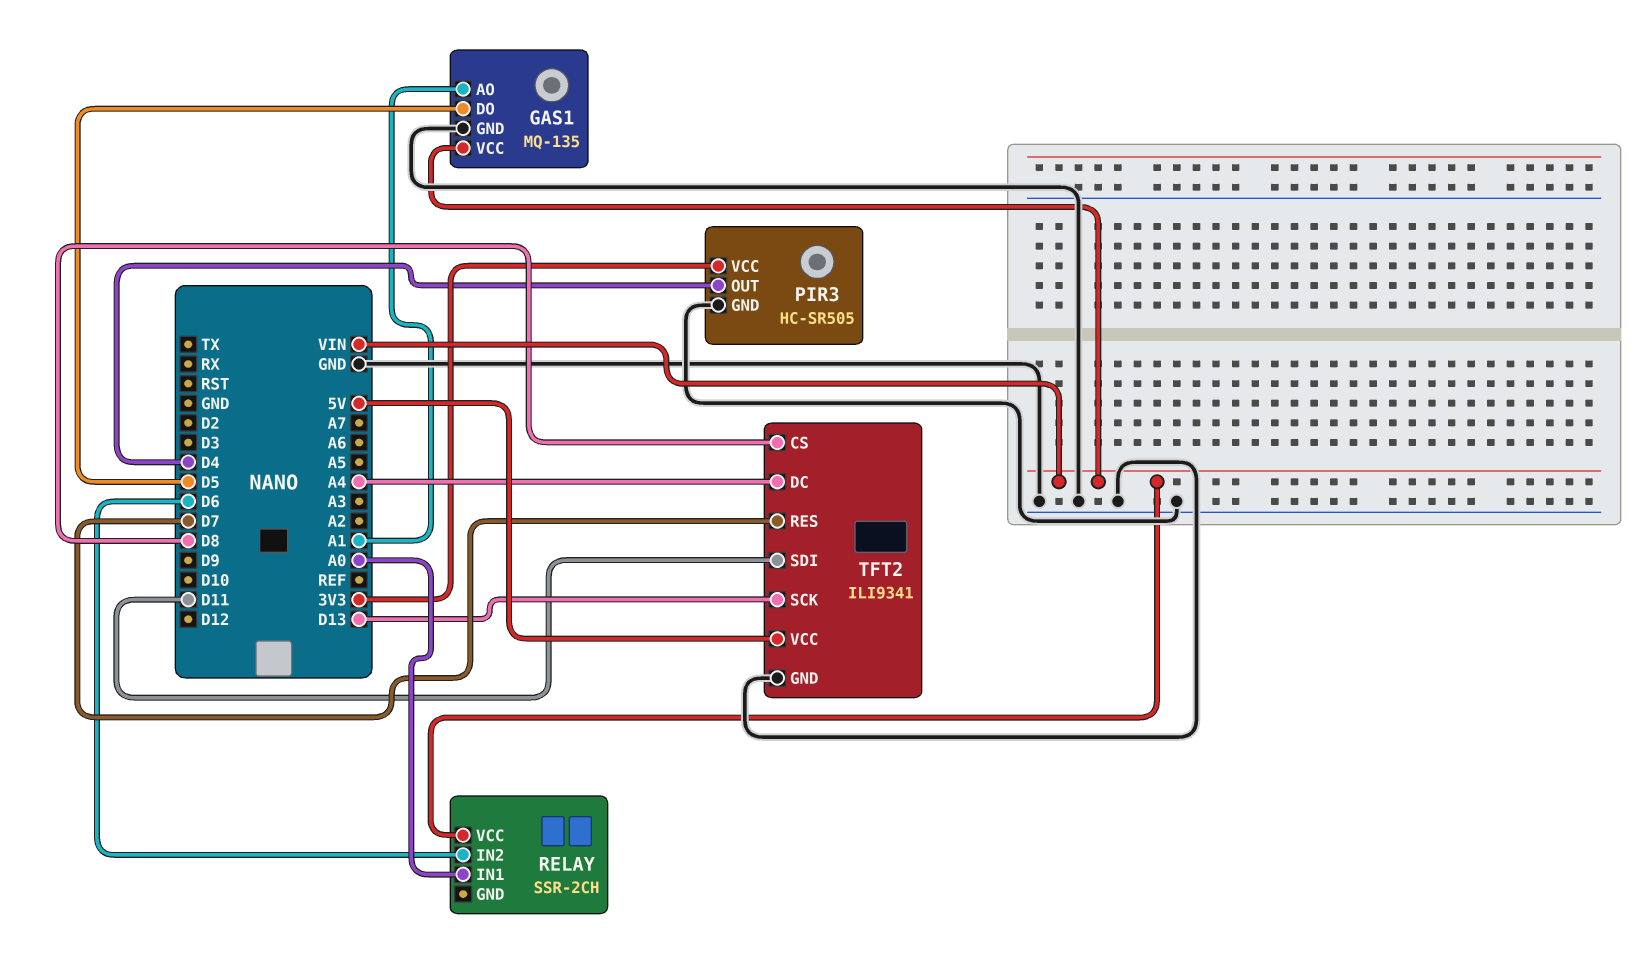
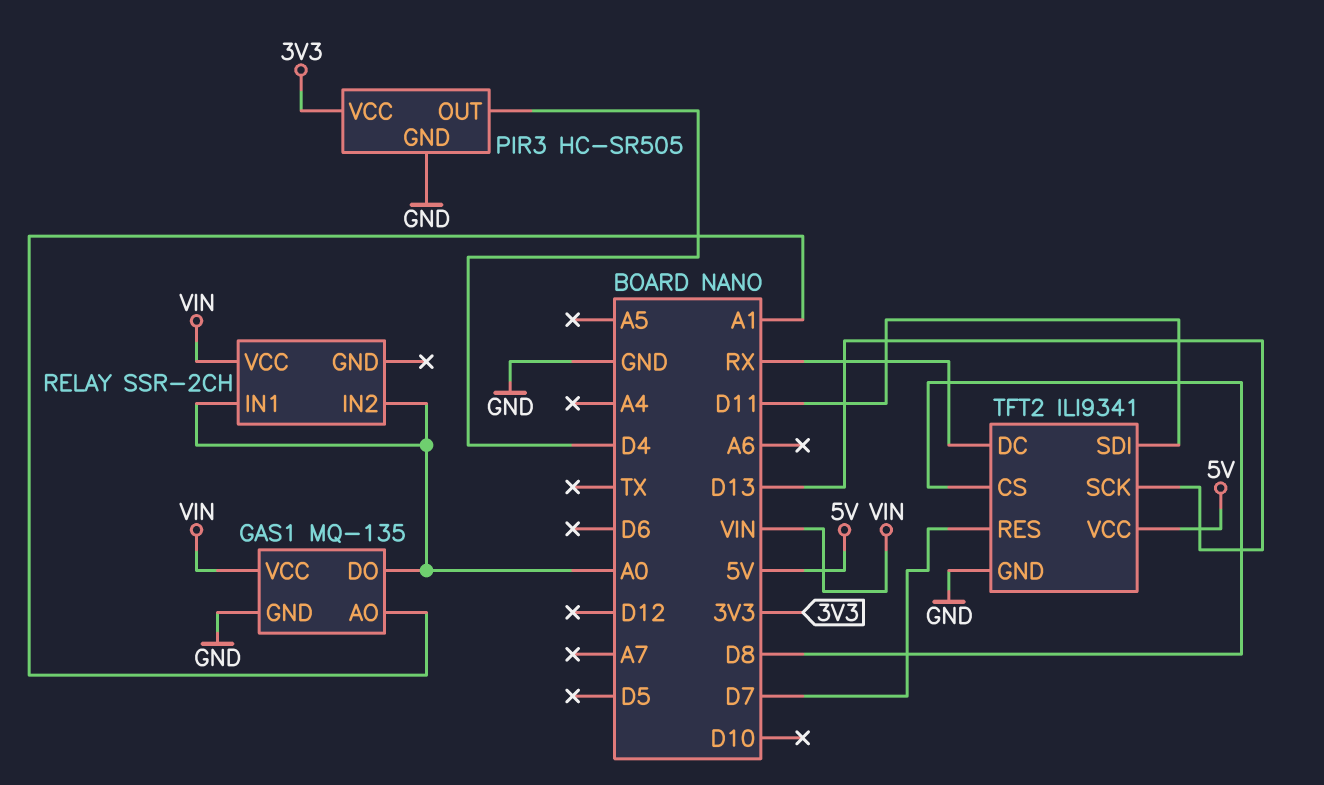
GAS1 pin DO: D5 -> A0
RELAY pin IN2: D6 -> A0
TFT2 pin DC: A4 -> RX

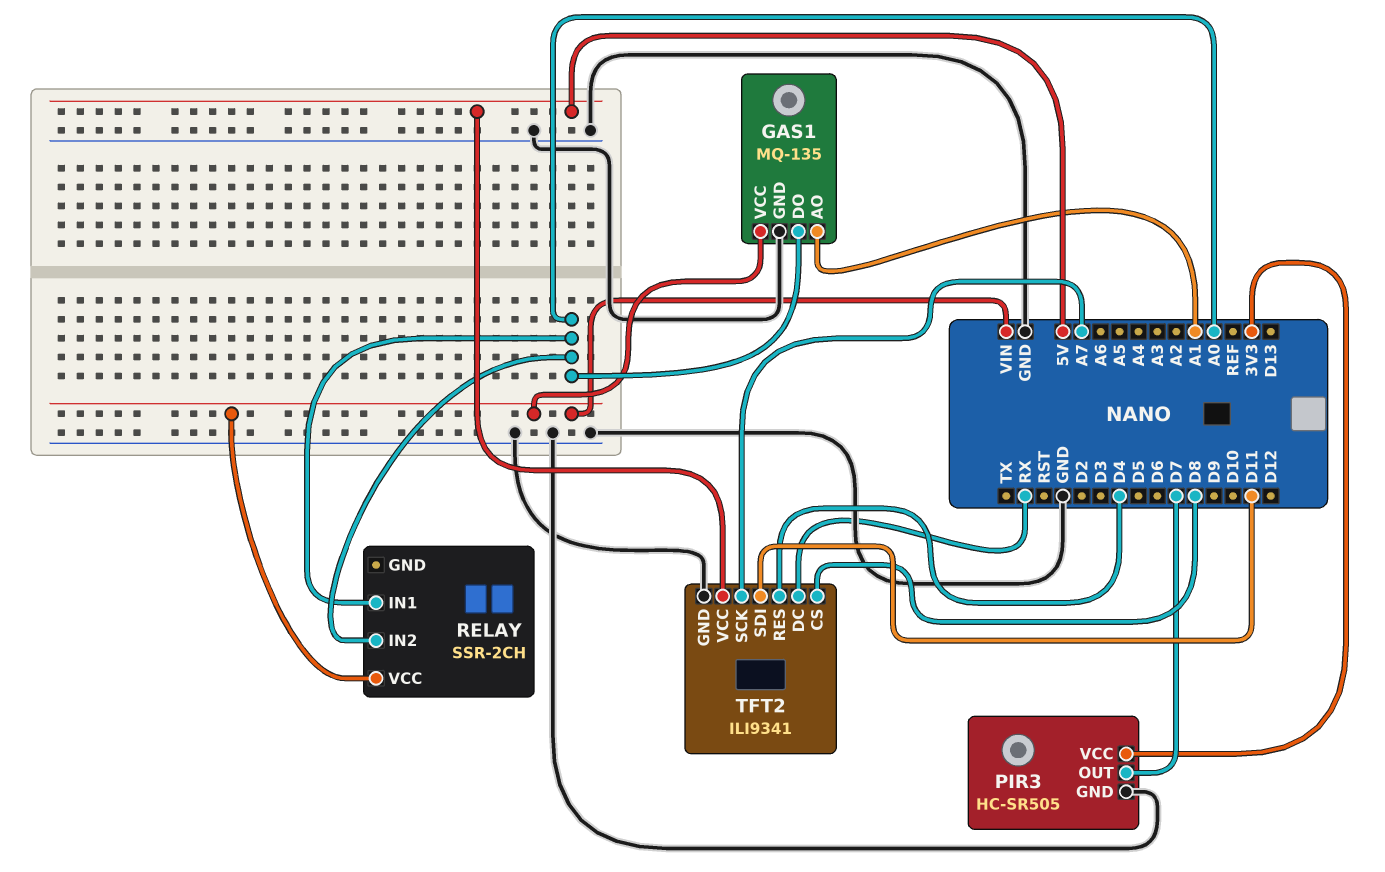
PIR3 pin OUT: D4 -> D7
TFT2 pin RES: D7 -> D4
TFT2 pin SCK: D13 -> A7

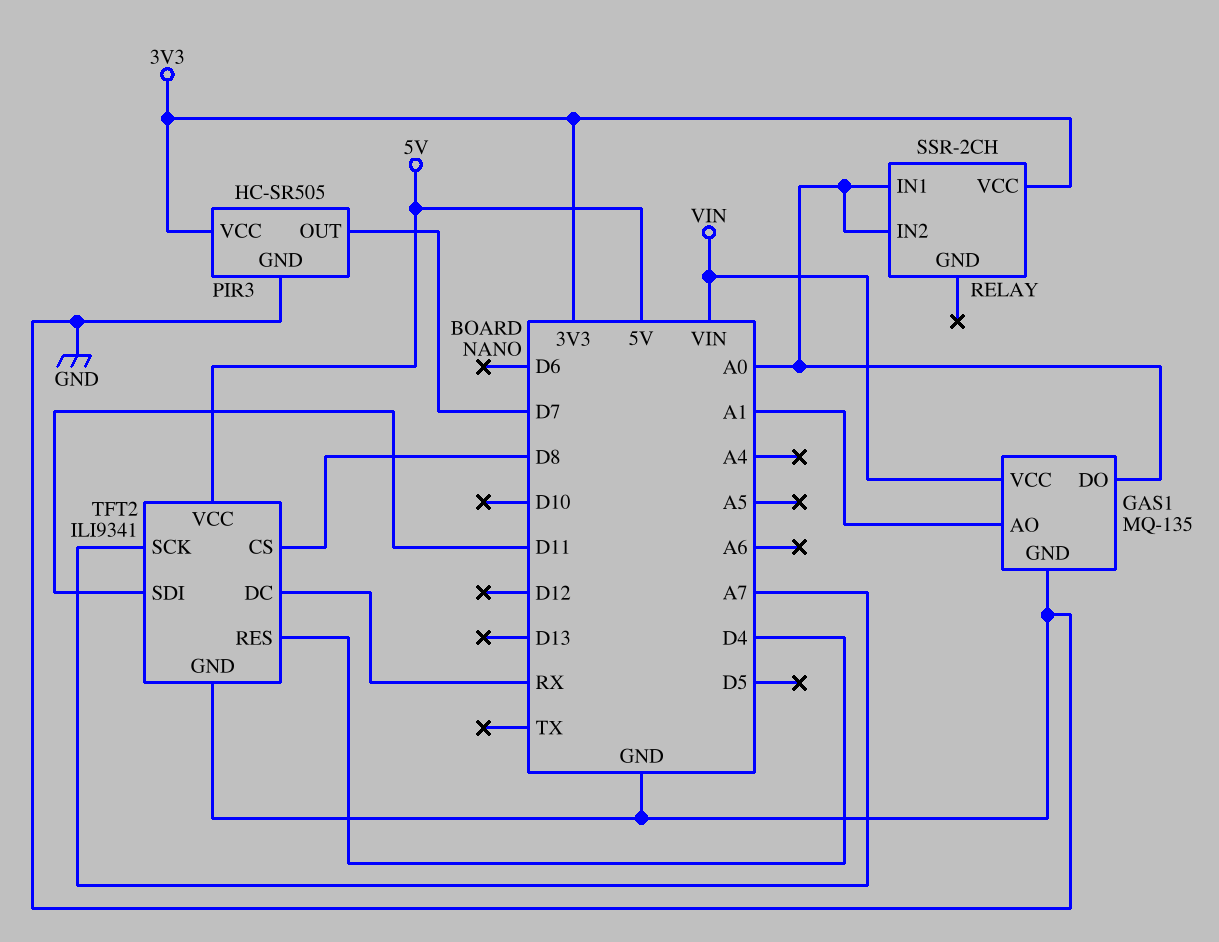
RELAY pin VCC: VIN -> 3V3

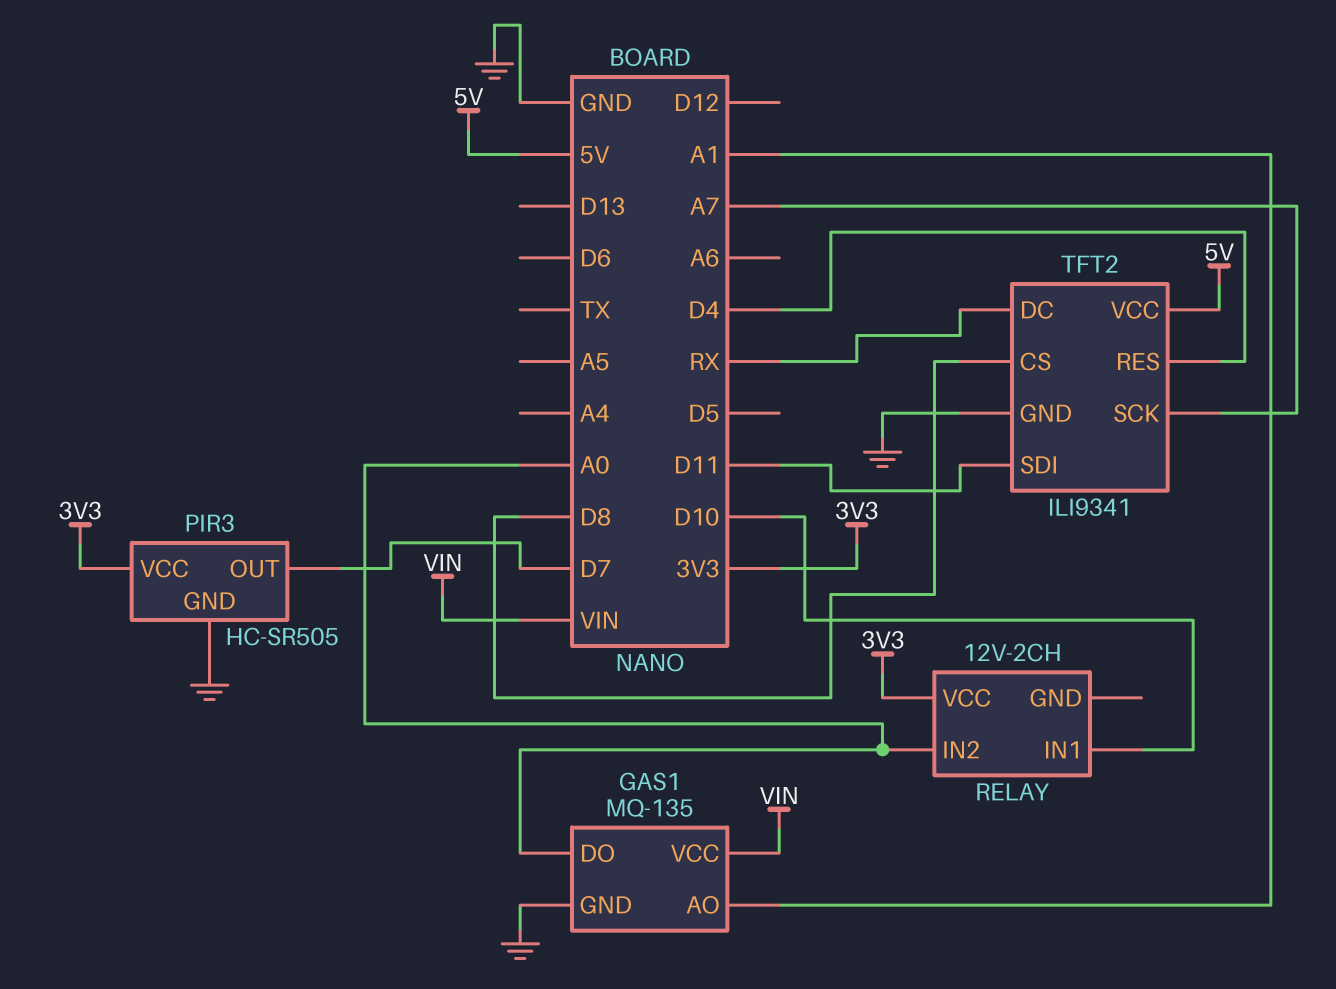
RELAY: SSR-2CH -> 12V-2CH
RELAY pin IN1: A0 -> D10

